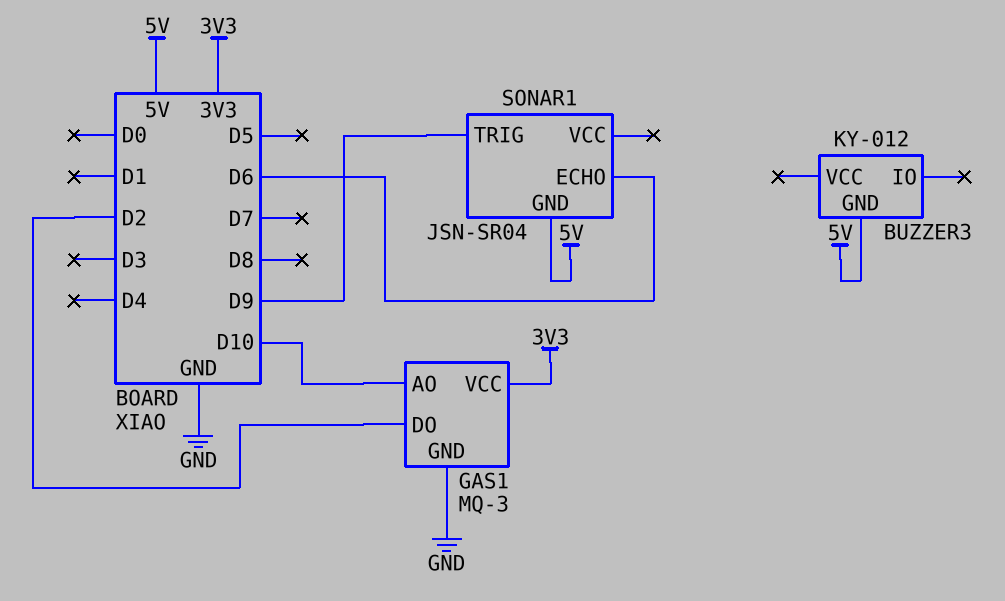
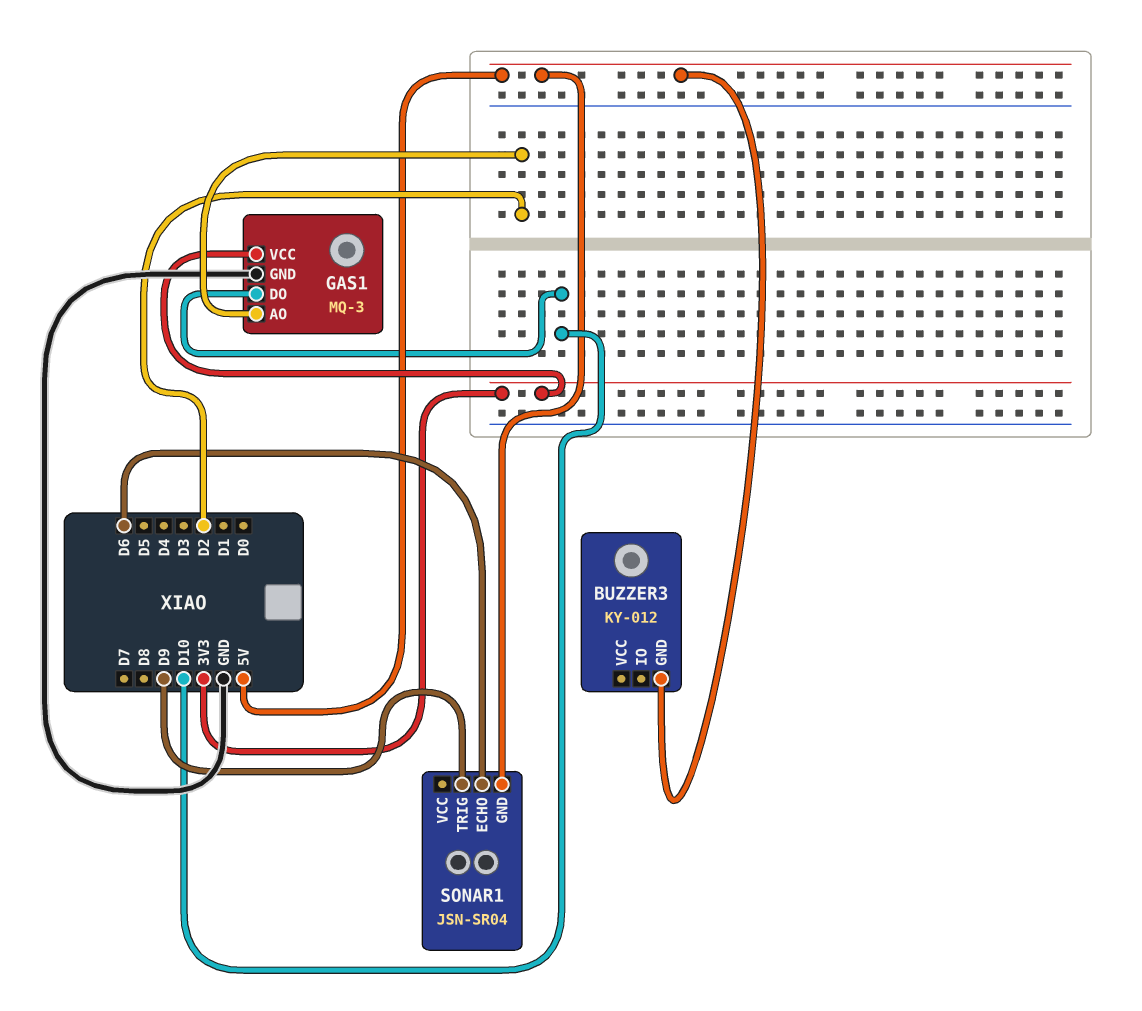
GAS1 pin AO: D10 -> D2
GAS1 pin DO: D2 -> D10

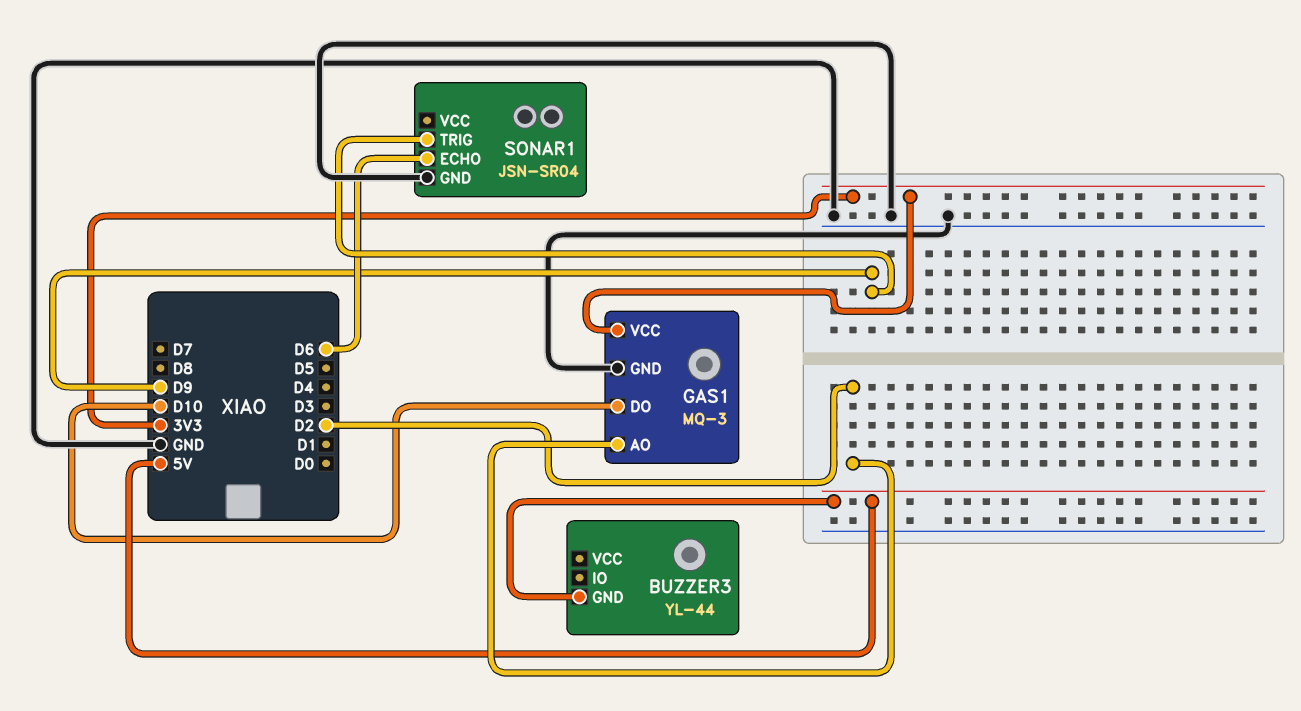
BUZZER3: KY-012 -> YL-44
SONAR1 pin GND: 5V -> GND

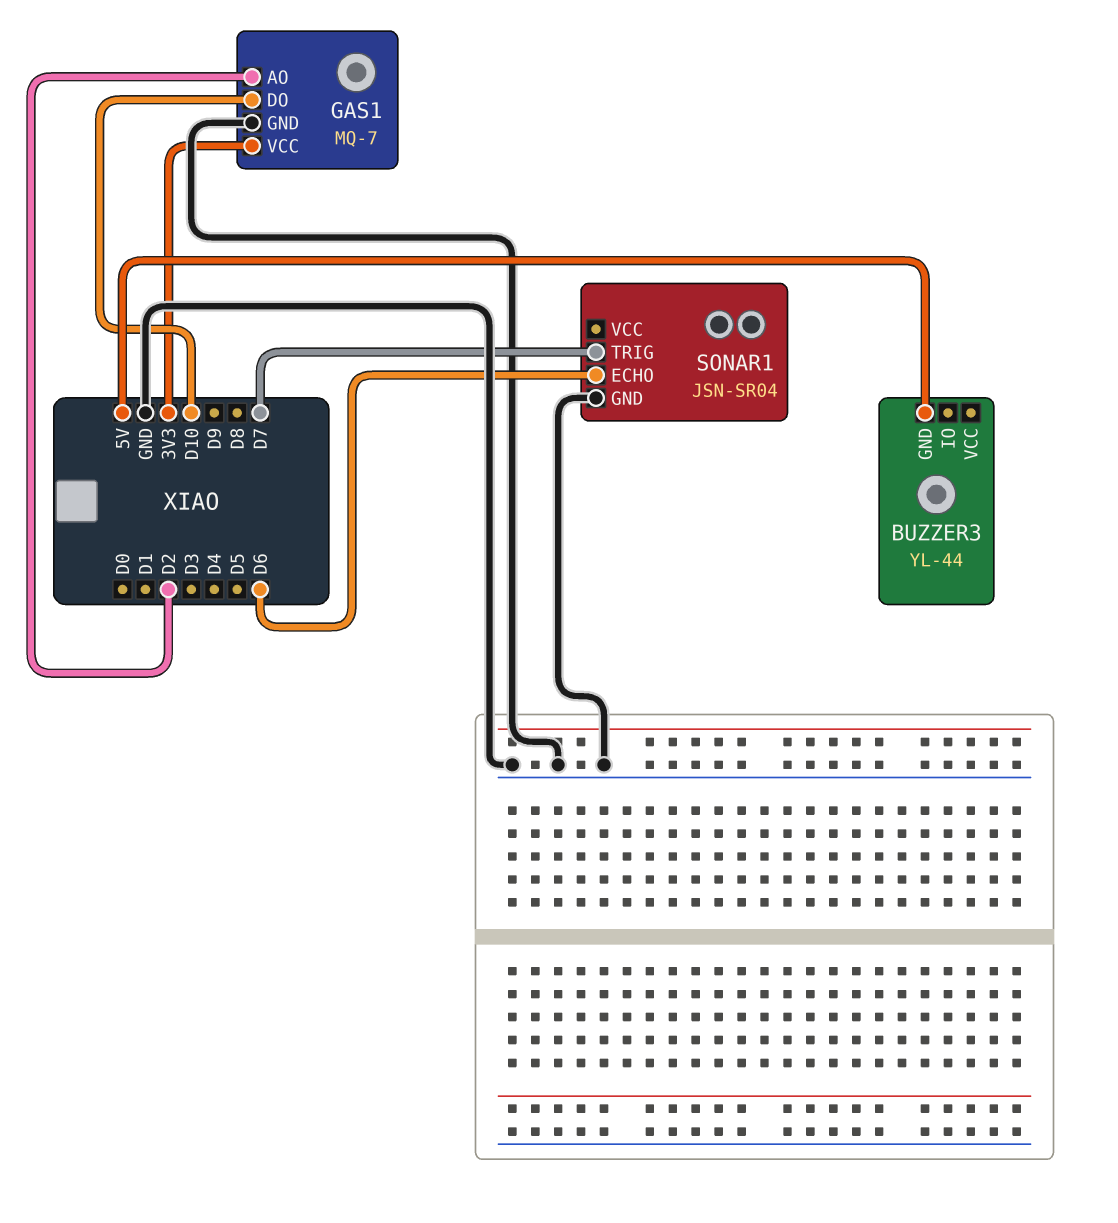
GAS1: MQ-3 -> MQ-7
SONAR1 pin TRIG: D9 -> D7

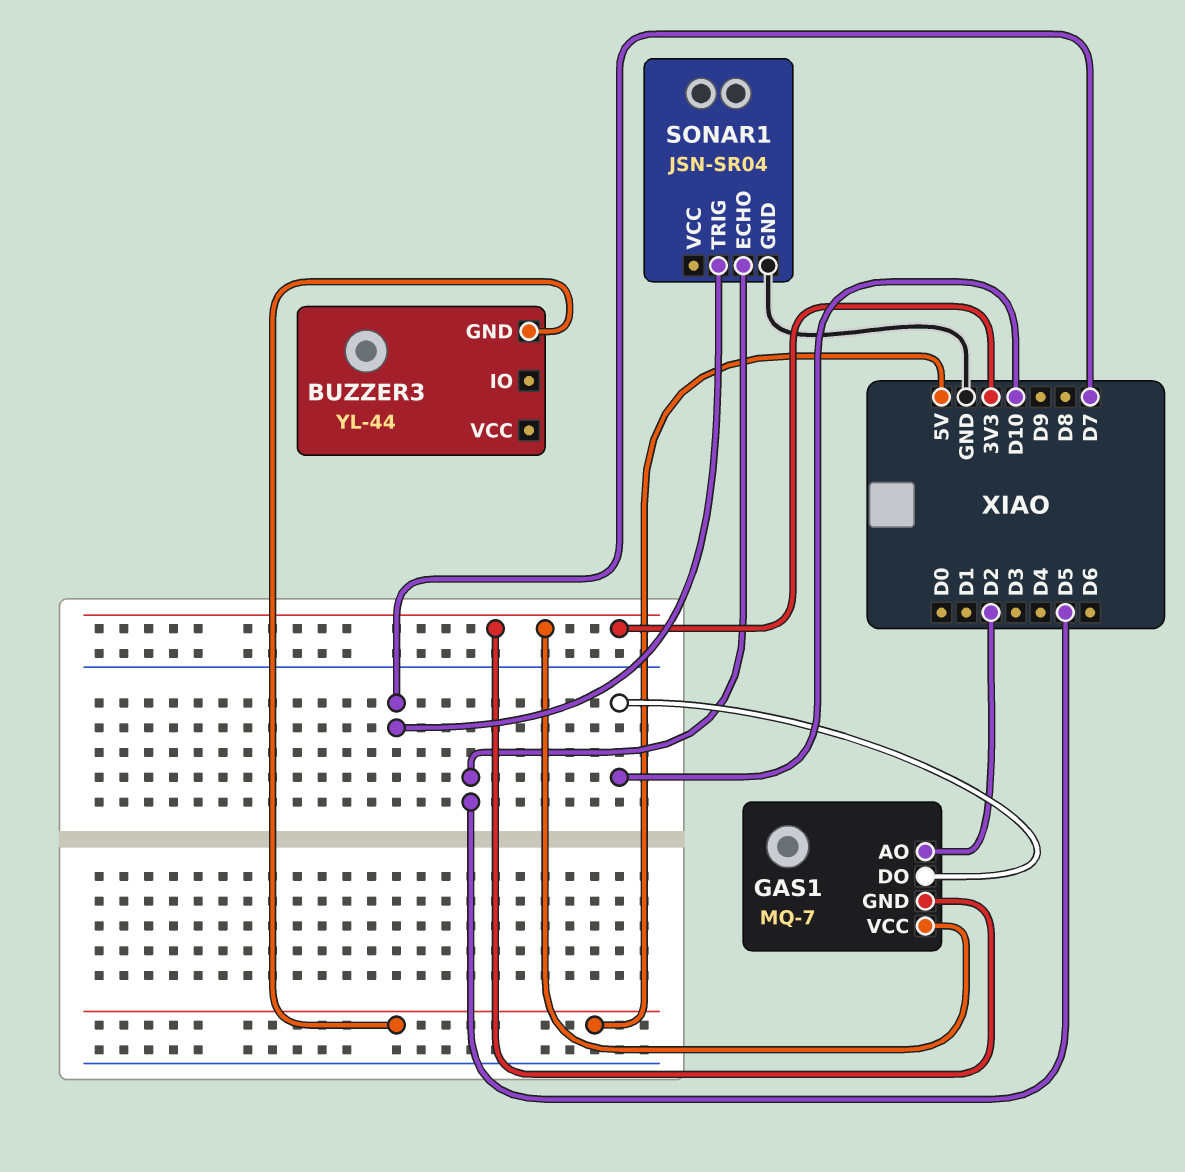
GAS1 pin GND: GND -> 3V3
SONAR1 pin ECHO: D6 -> D5

